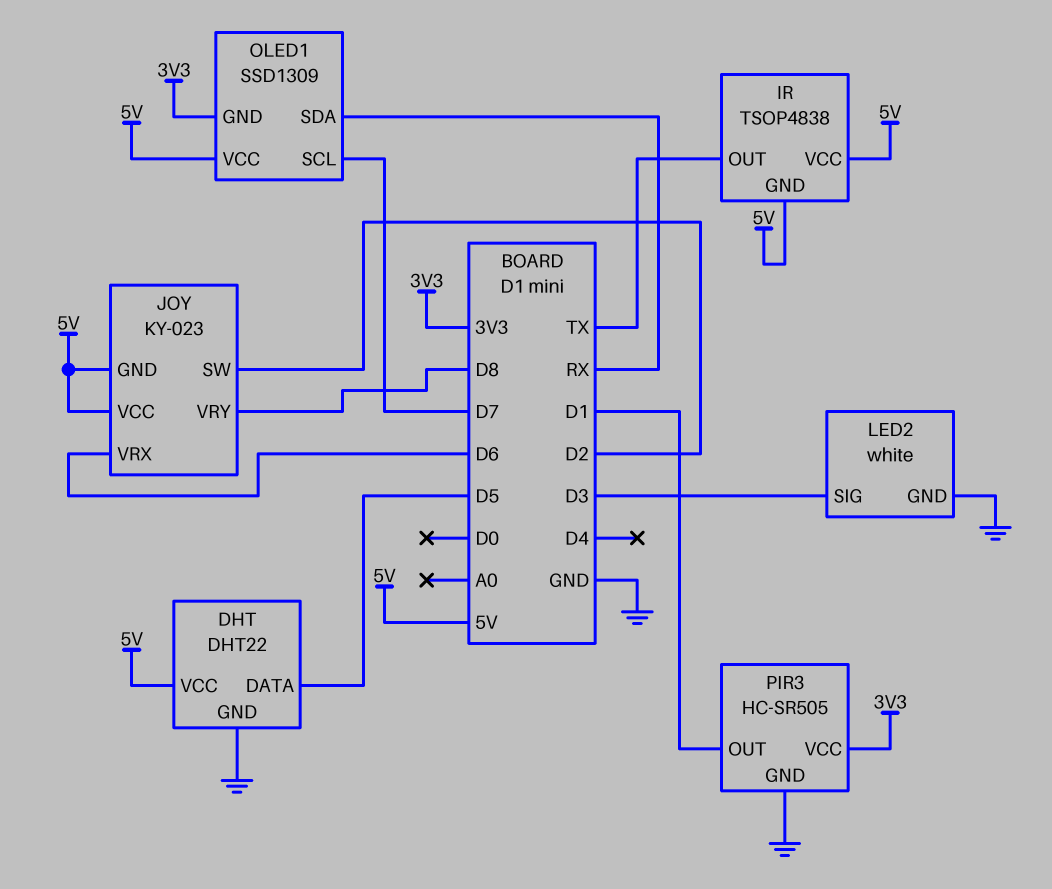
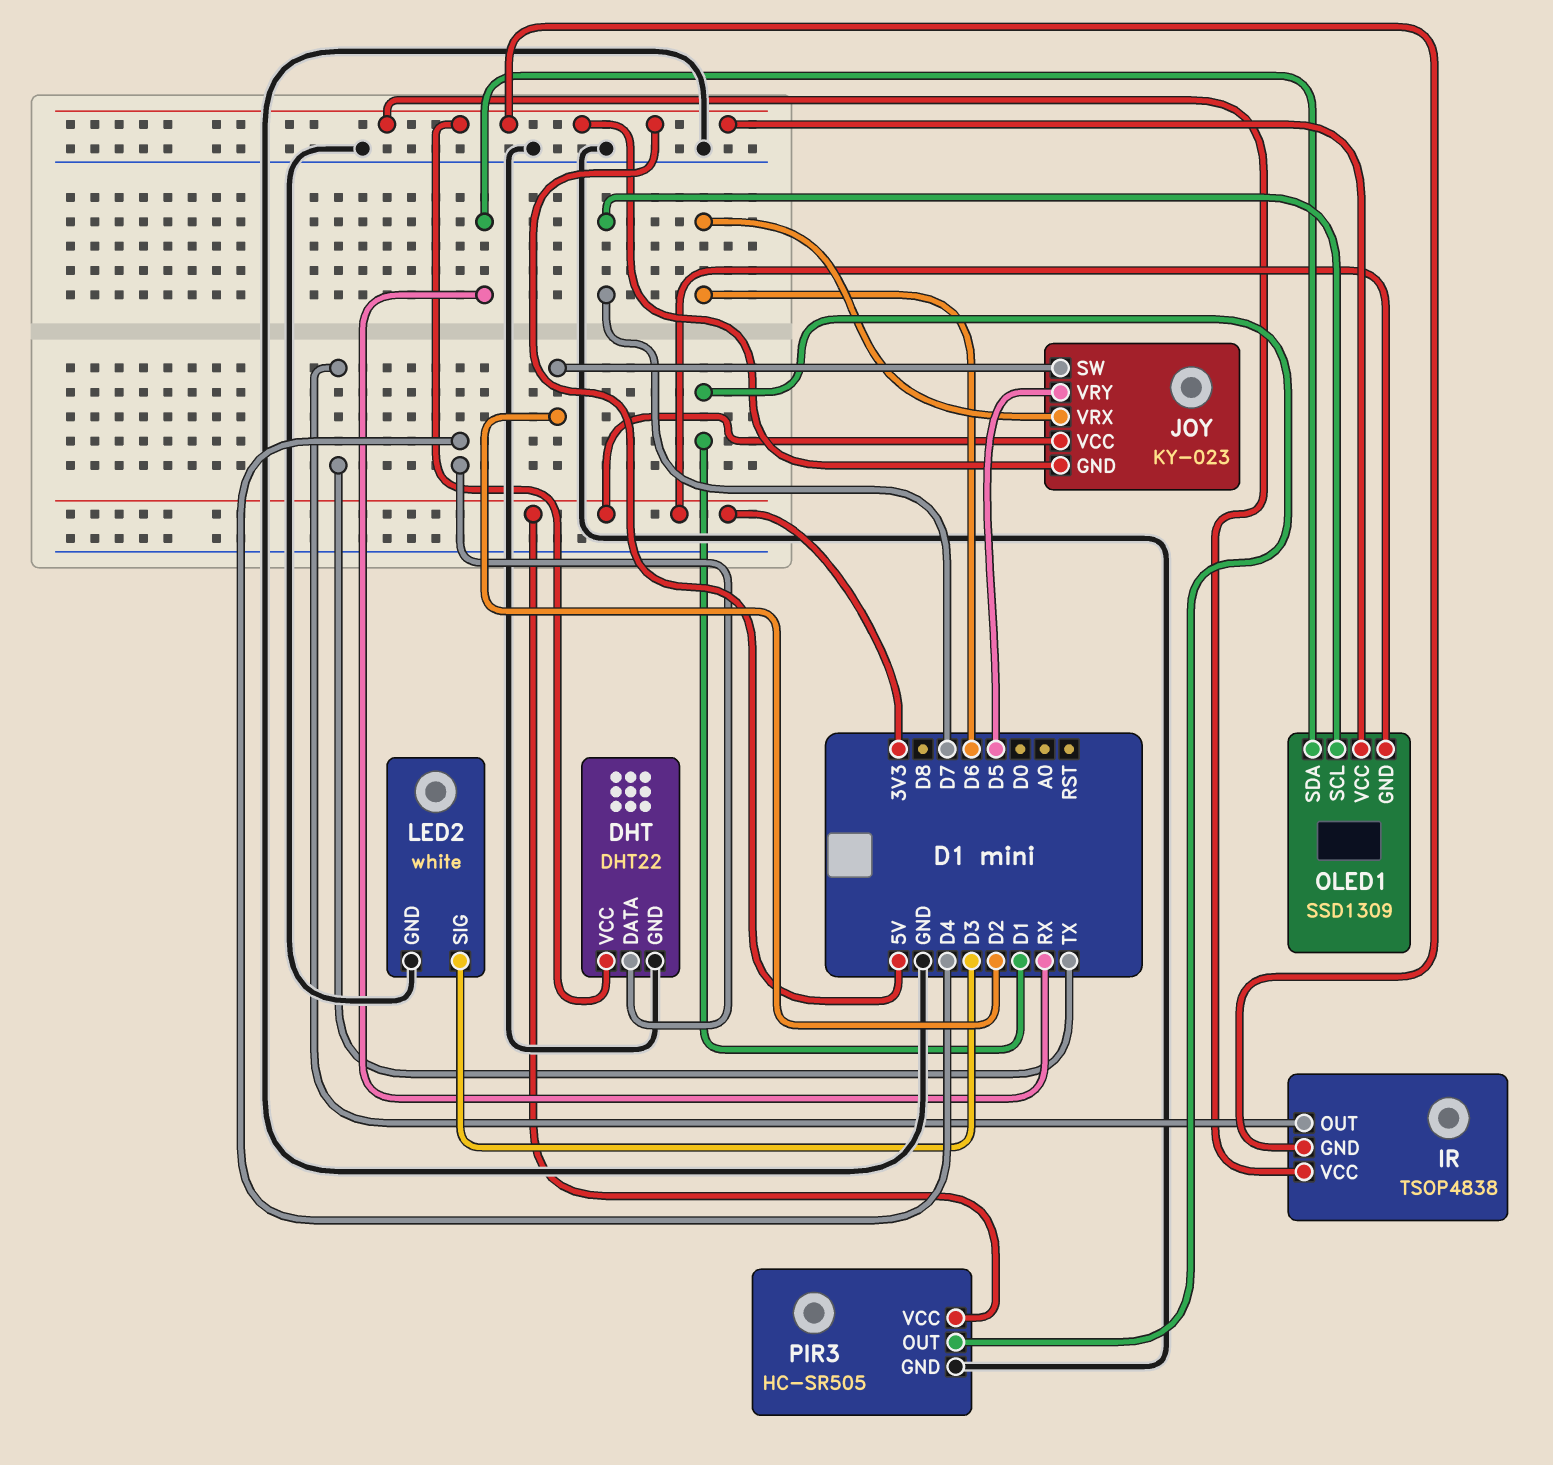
DHT pin DATA: D5 -> D4
JOY pin VCC: 5V -> 3V3
JOY pin VRY: D8 -> D5

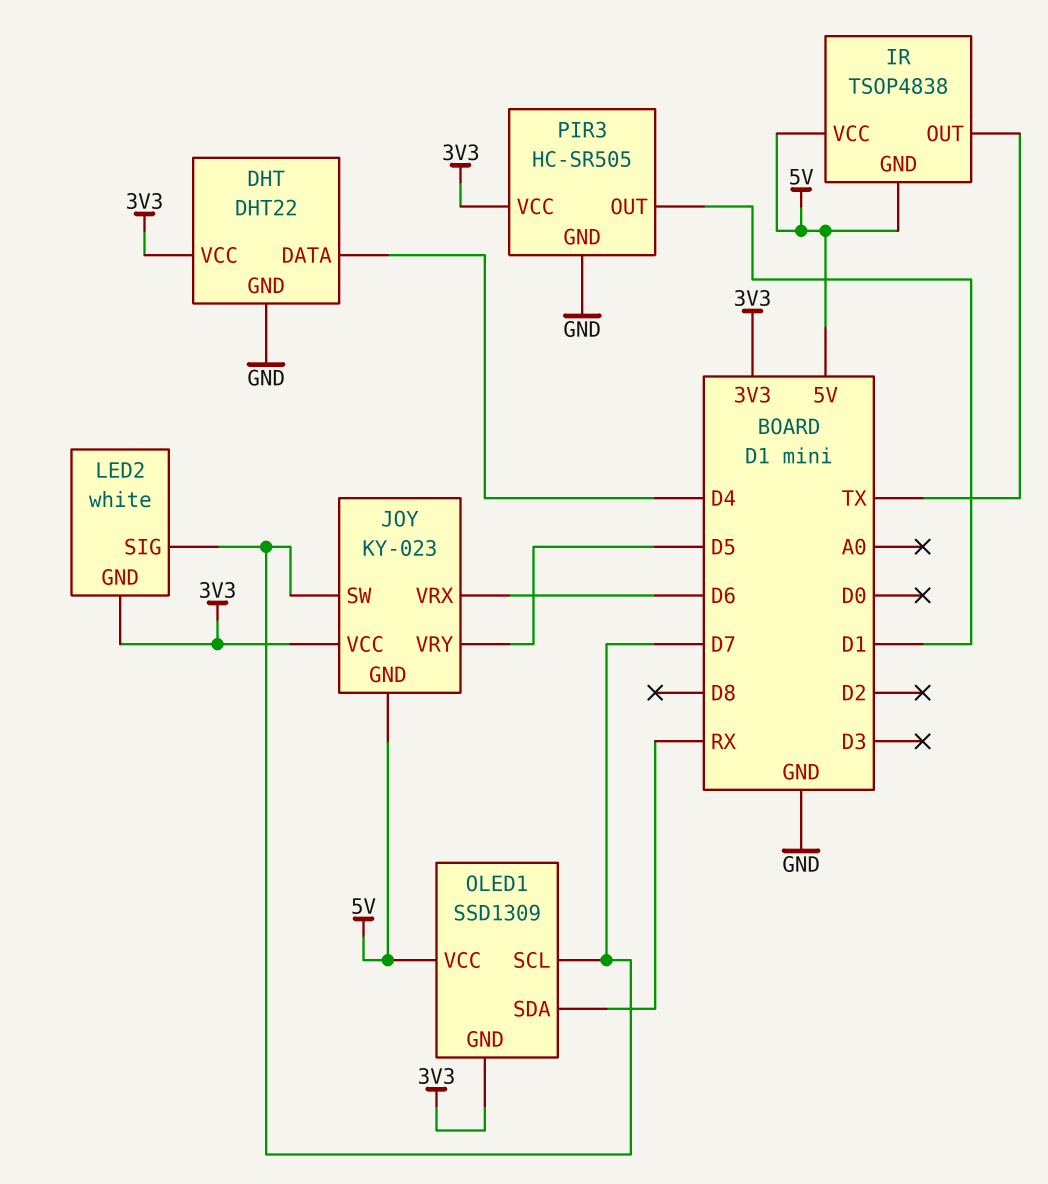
DHT pin VCC: 5V -> 3V3
JOY pin SW: D2 -> D7
LED2 pin GND: GND -> 3V3
LED2 pin SIG: D3 -> D7

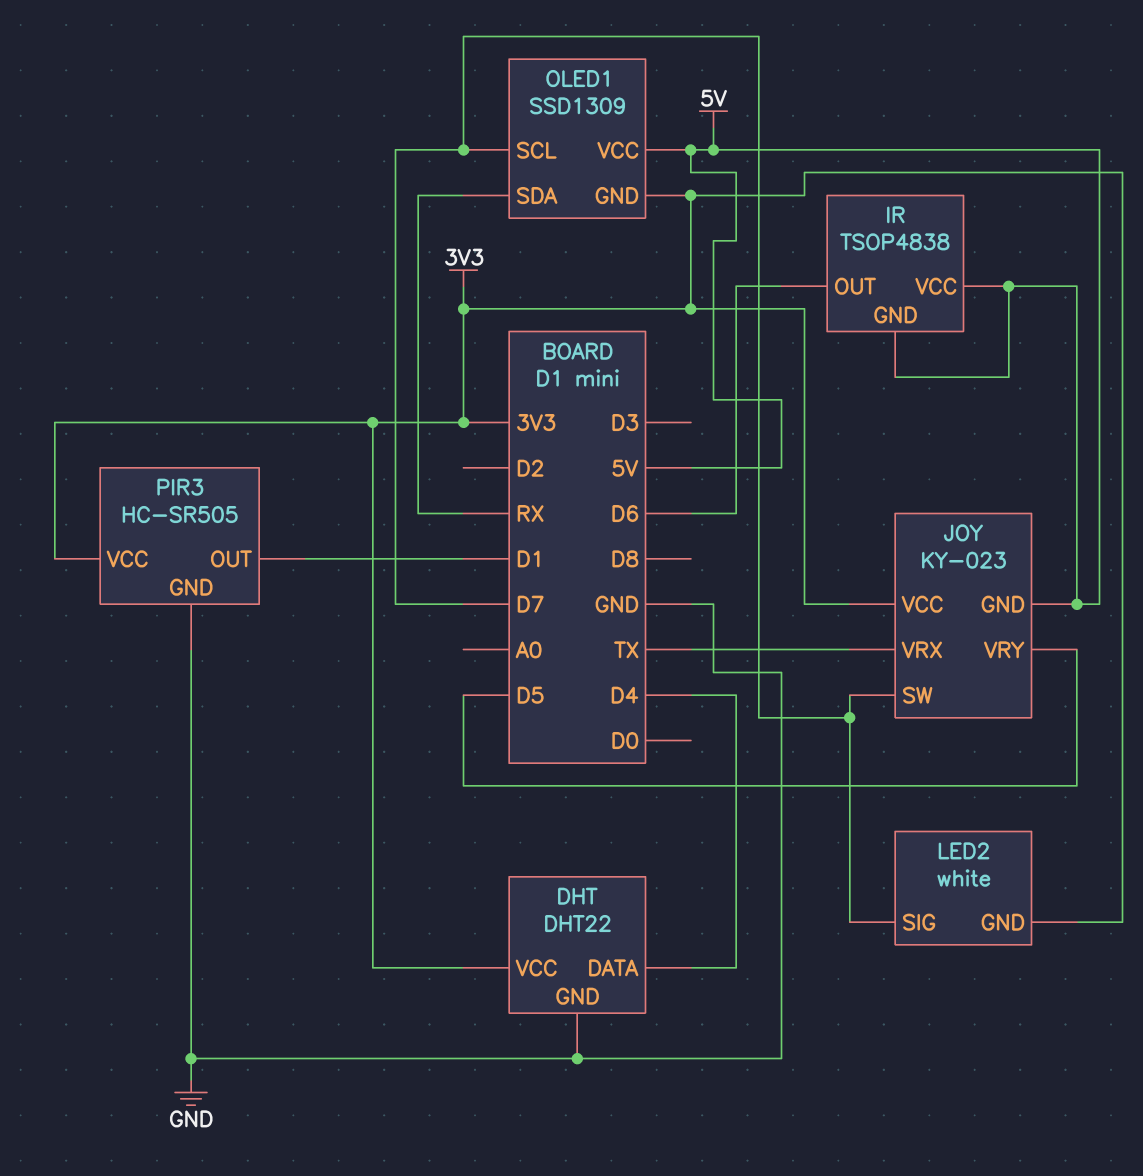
IR pin OUT: TX -> D6
JOY pin VRX: D6 -> TX

